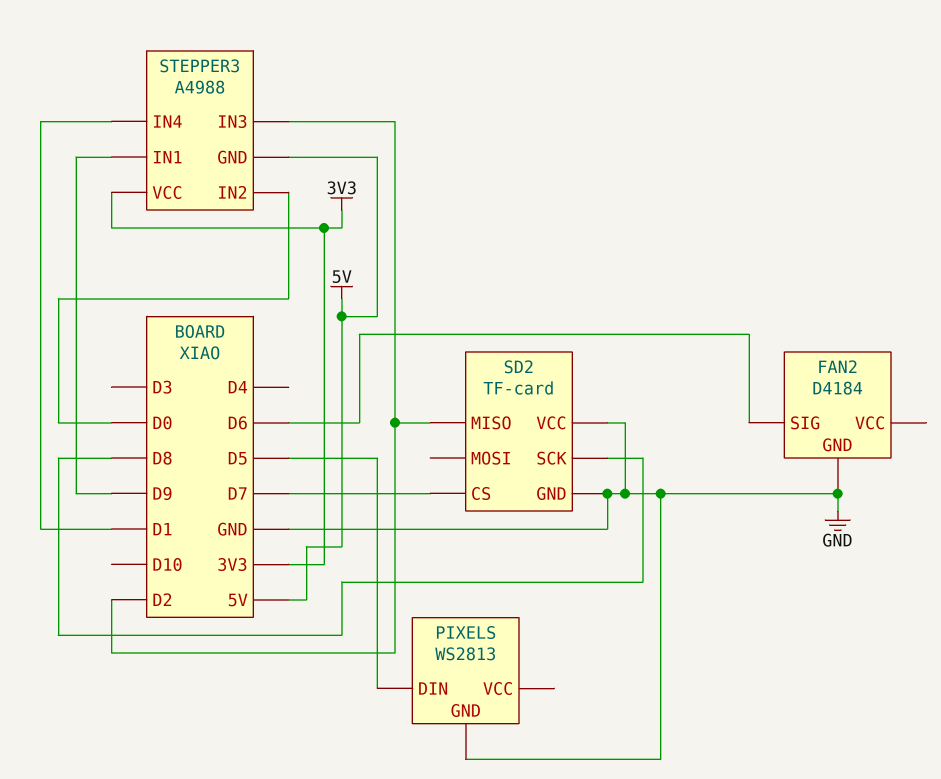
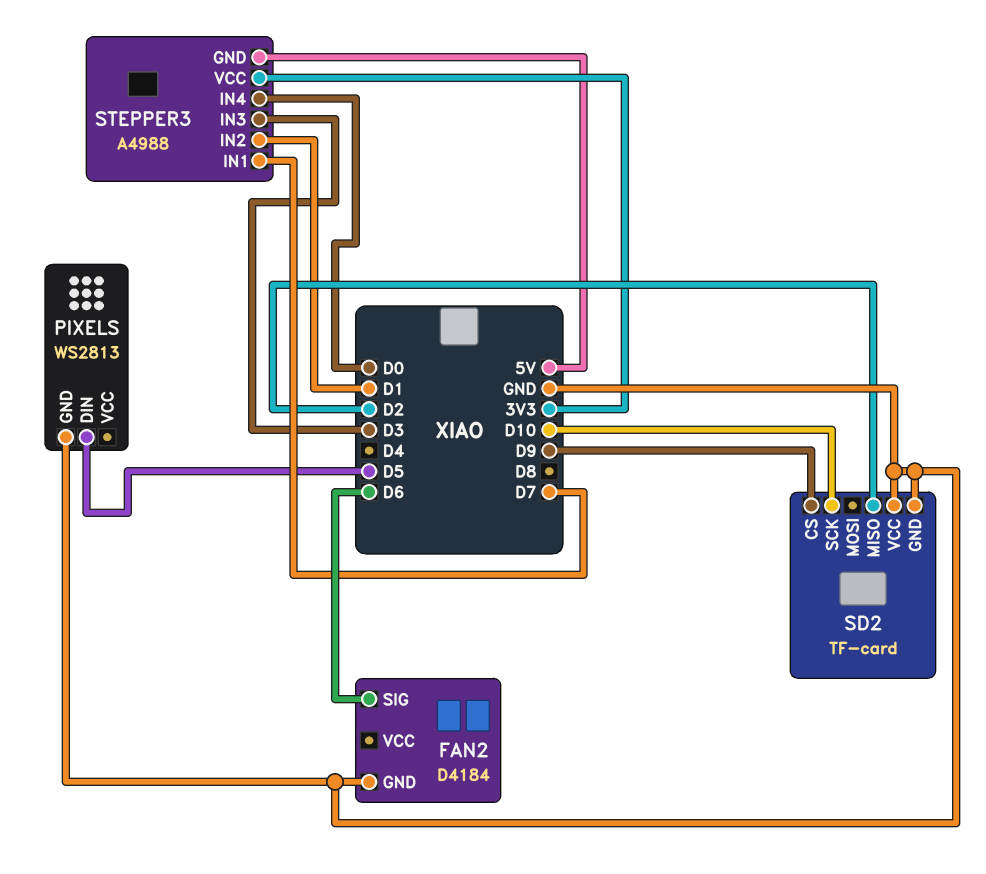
SD2 pin CS: D7 -> D9
SD2 pin SCK: D8 -> D10
STEPPER3 pin IN1: D9 -> D7
STEPPER3 pin IN2: D0 -> D1
STEPPER3 pin IN3: D2 -> D3
STEPPER3 pin IN4: D1 -> D0

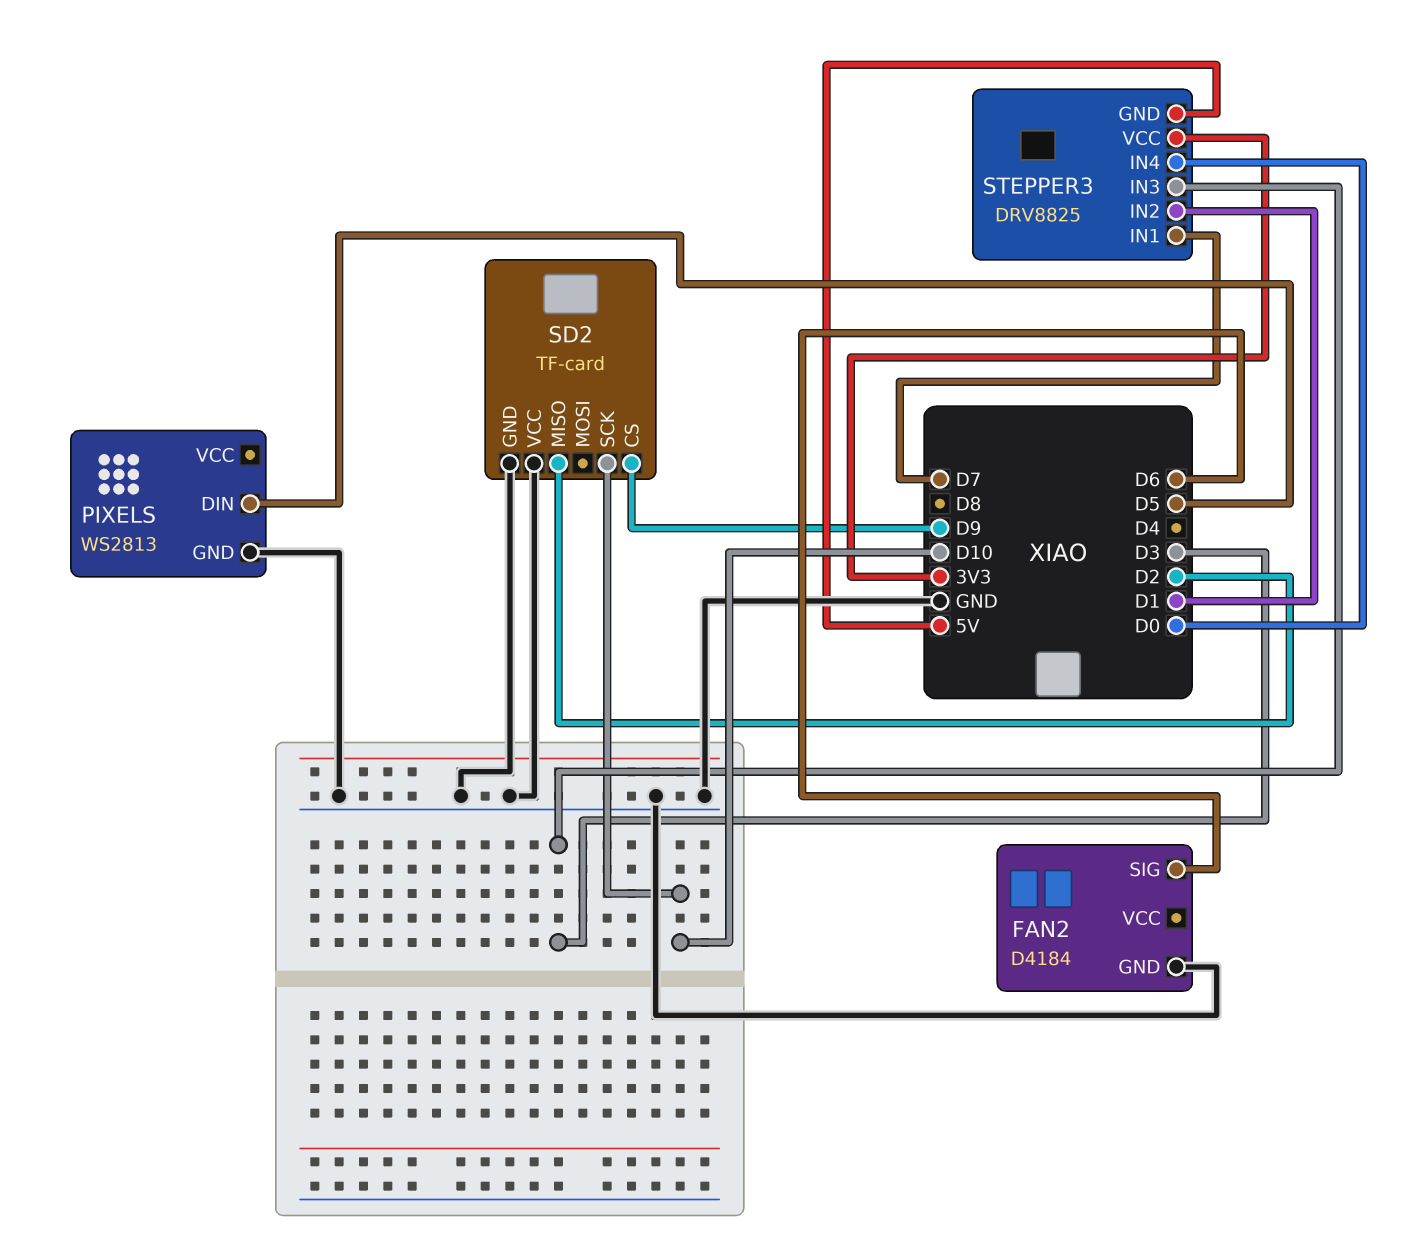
STEPPER3: A4988 -> DRV8825

